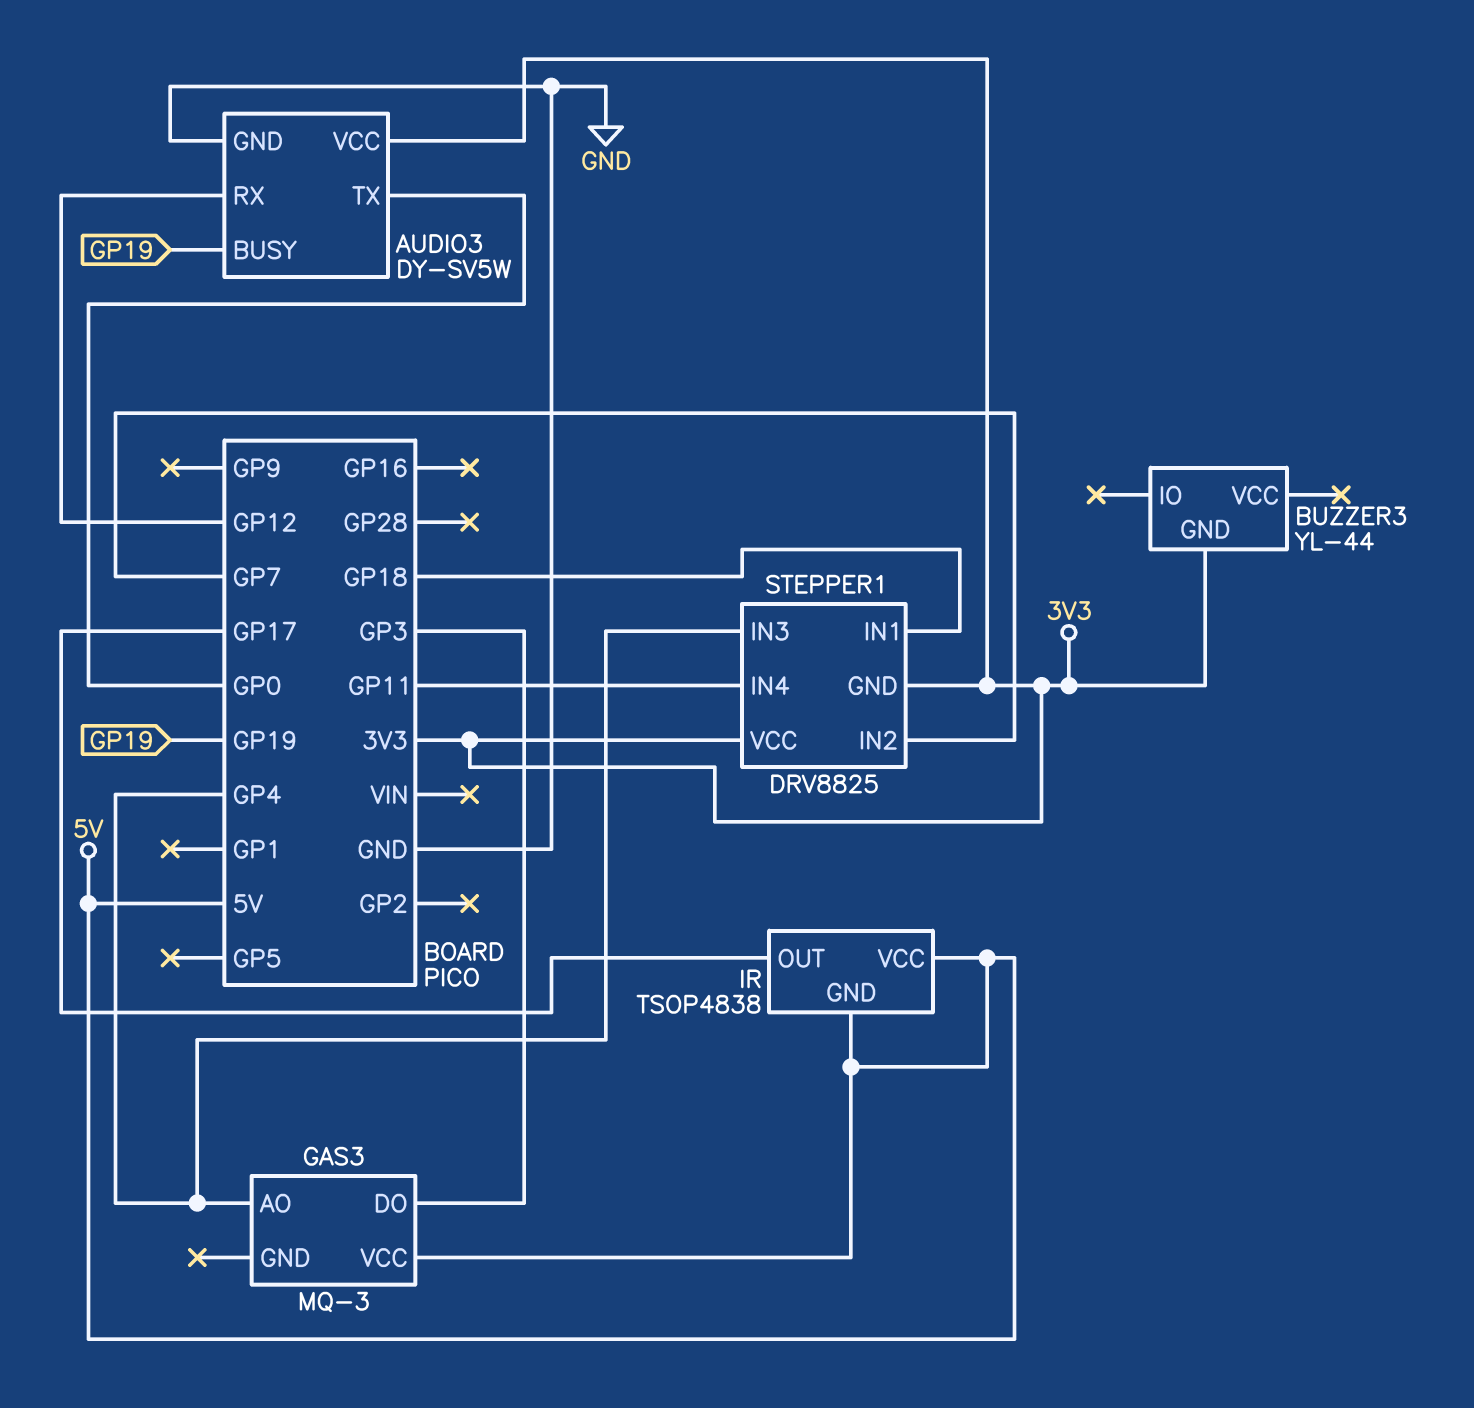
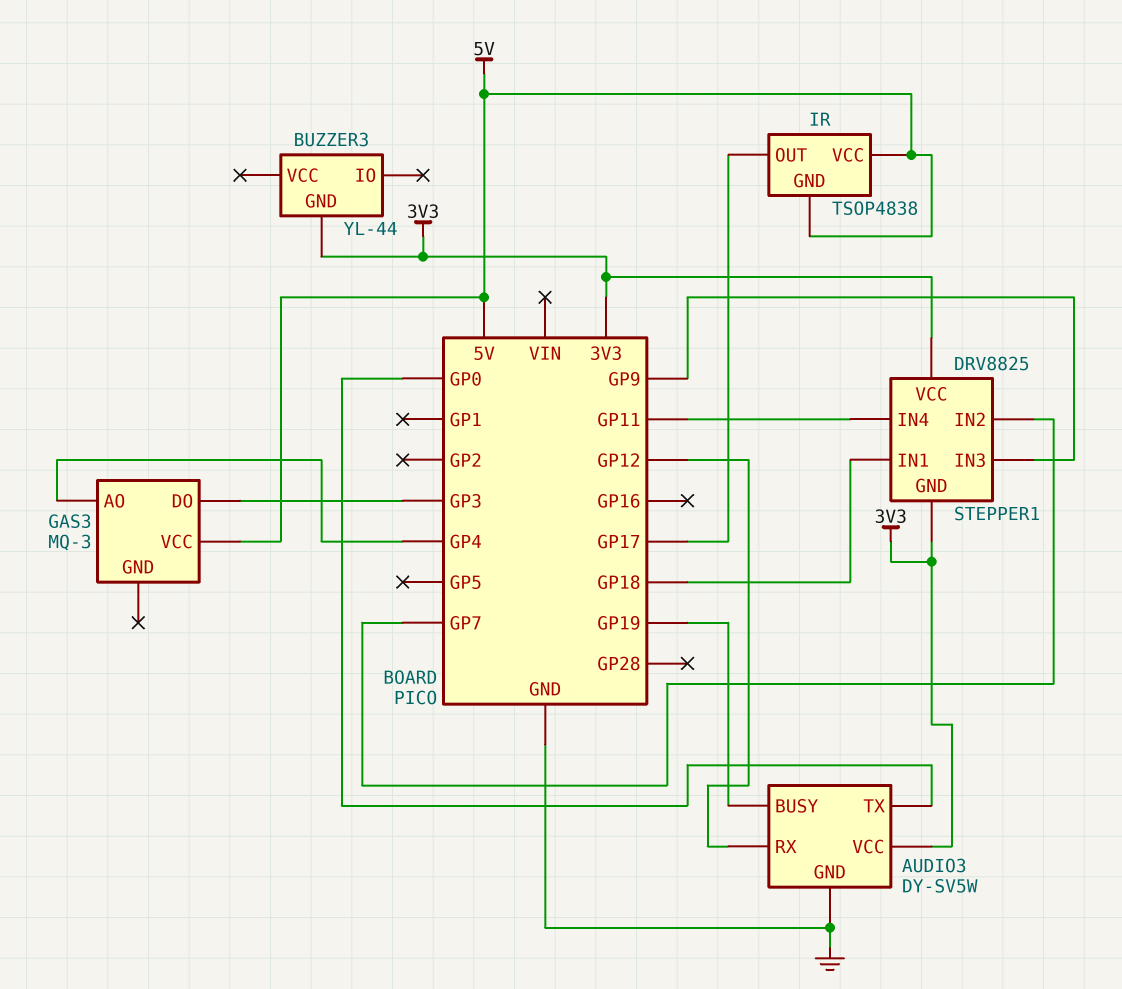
STEPPER1 pin IN3: GP4 -> GP9

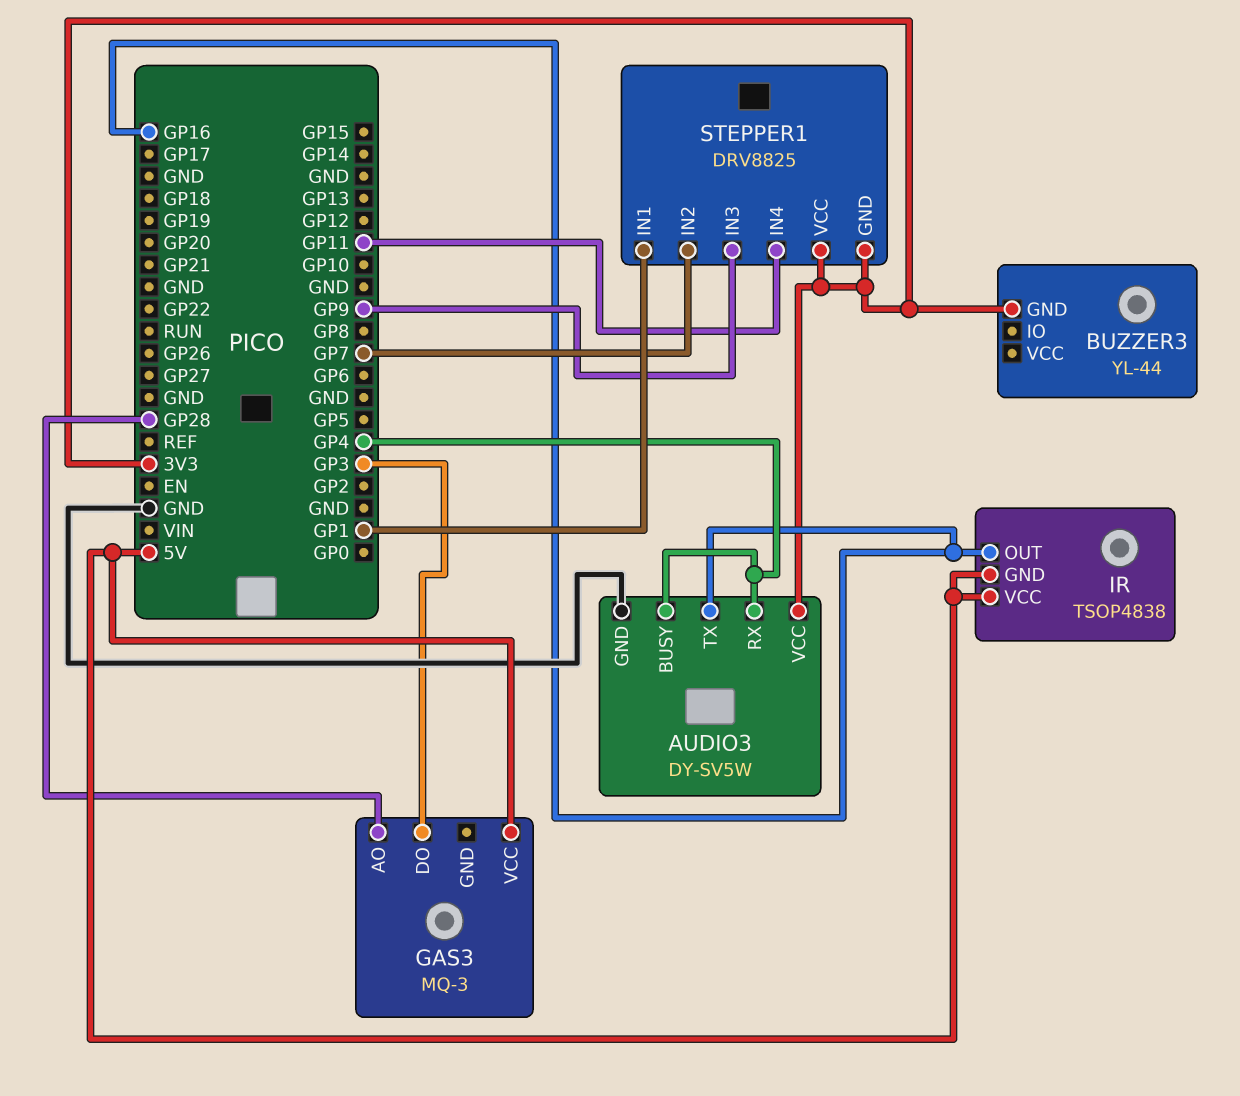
AUDIO3 pin BUSY: GP19 -> GP4
AUDIO3 pin RX: GP12 -> GP4
AUDIO3 pin TX: GP0 -> GP16
GAS3 pin AO: GP4 -> GP28
IR pin OUT: GP17 -> GP16
STEPPER1 pin IN1: GP18 -> GP1

